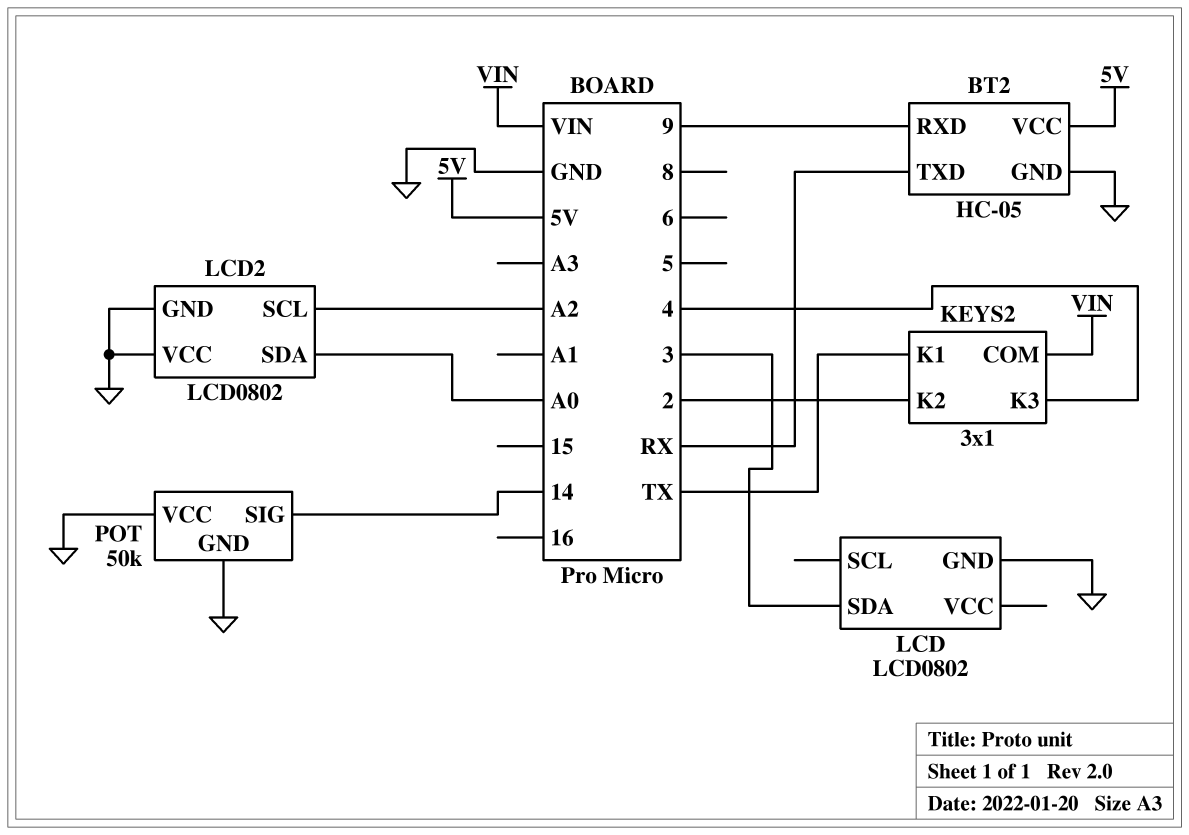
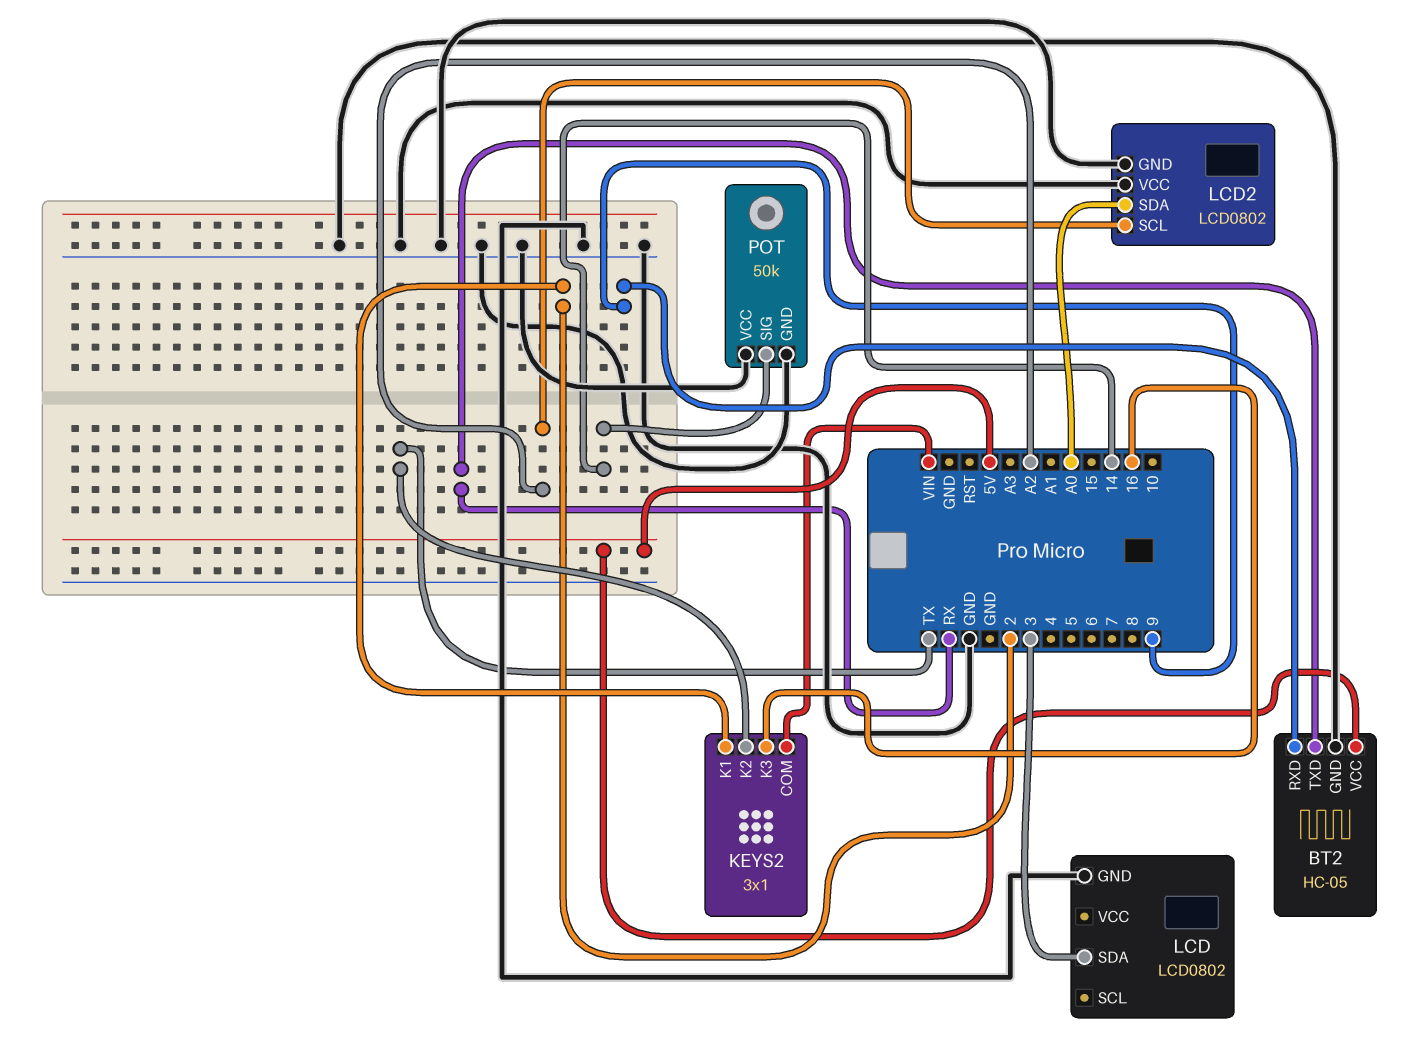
KEYS2 pin K1: TX -> 2
KEYS2 pin K2: 2 -> TX
KEYS2 pin K3: 4 -> 16

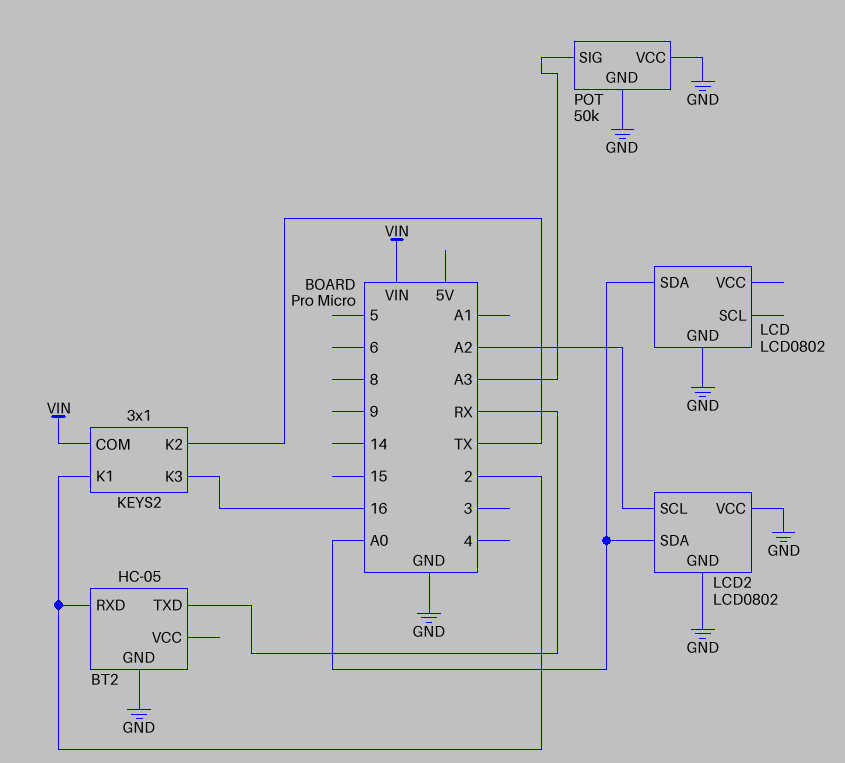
BT2 pin RXD: 9 -> 2
BT2 pin VCC: 5V -> none
LCD pin SDA: 3 -> A0
POT pin SIG: 14 -> A3

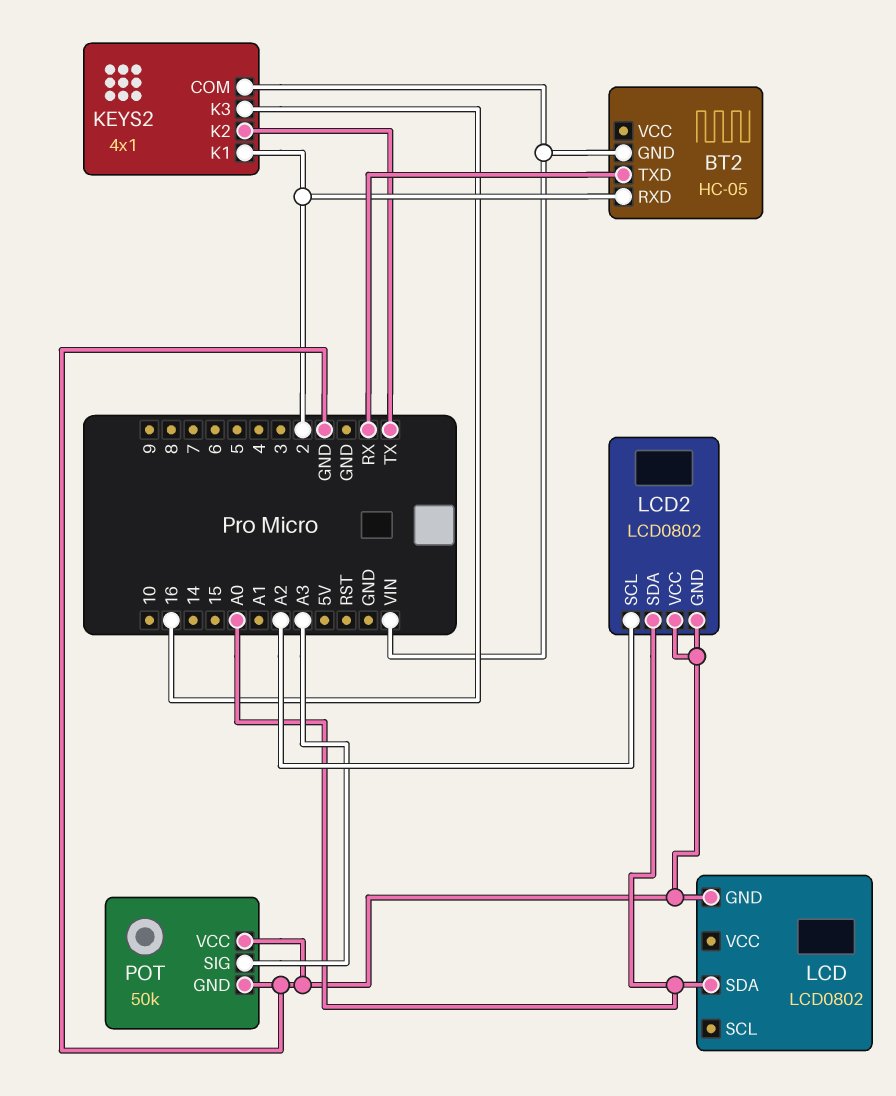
BT2 pin GND: GND -> VIN
KEYS2: 3x1 -> 4x1

